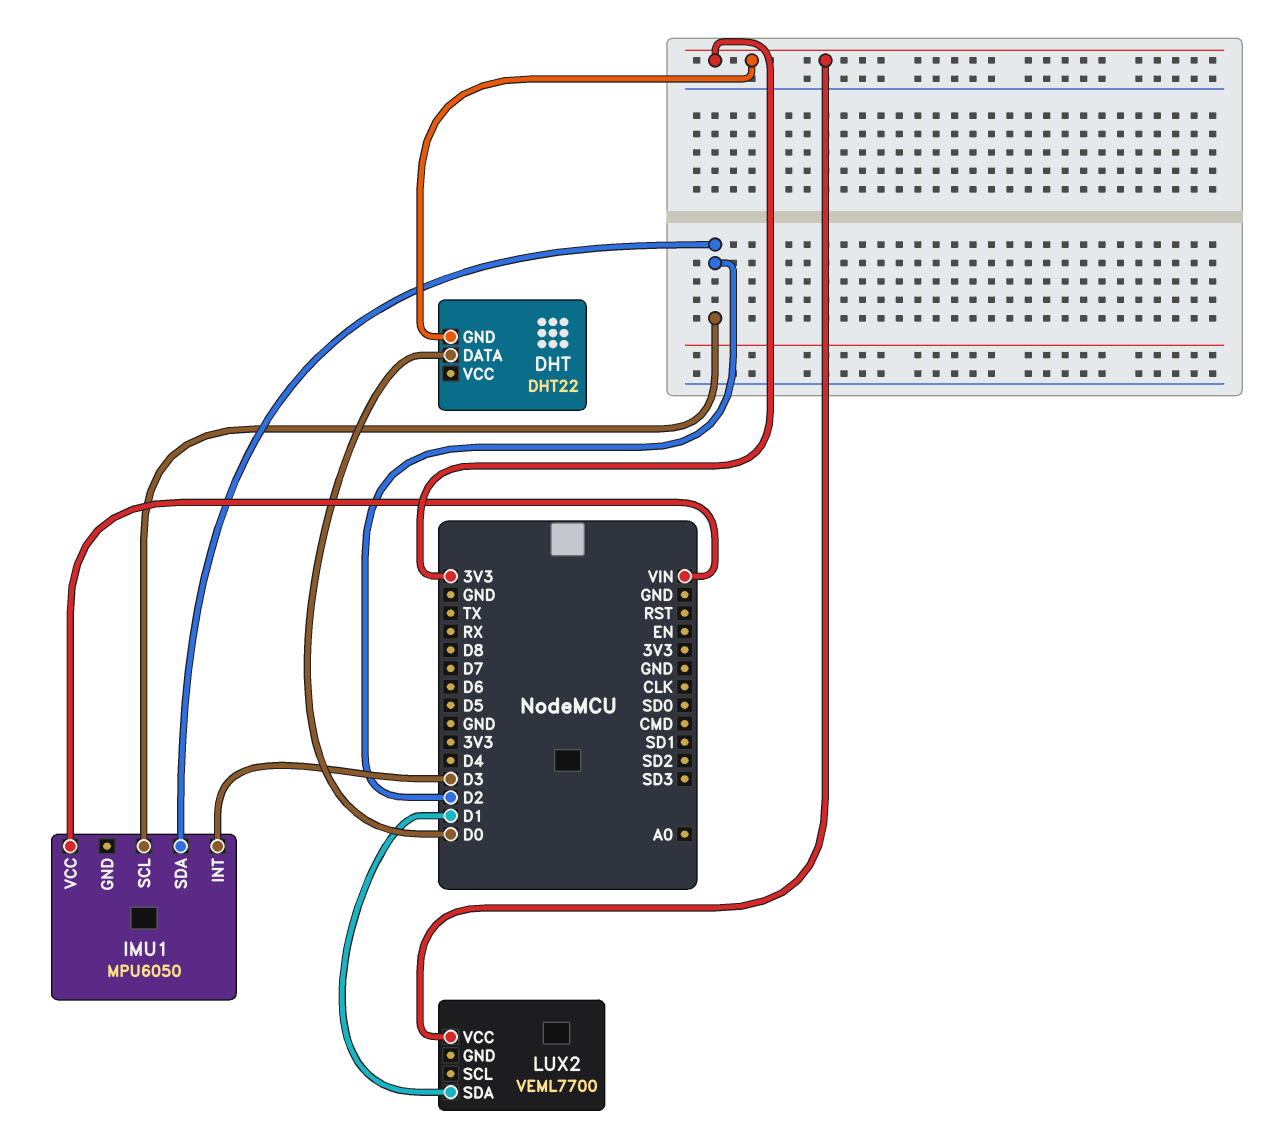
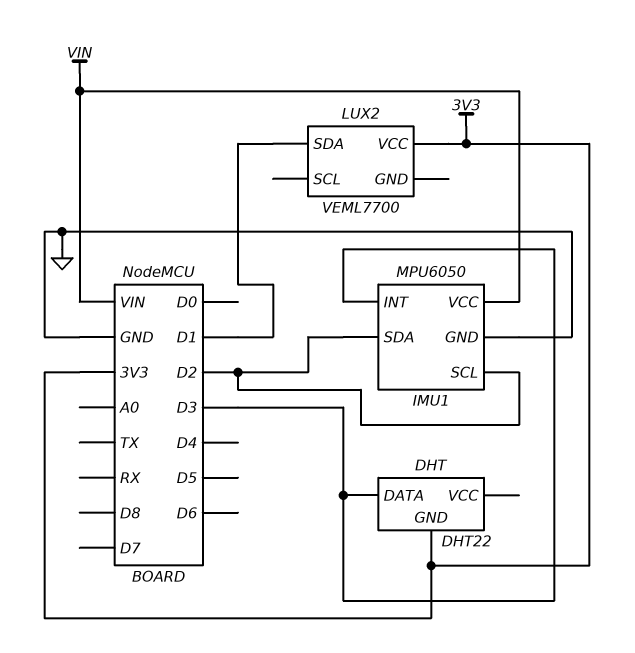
DHT pin DATA: D0 -> D3
IMU1 pin GND: none -> GND

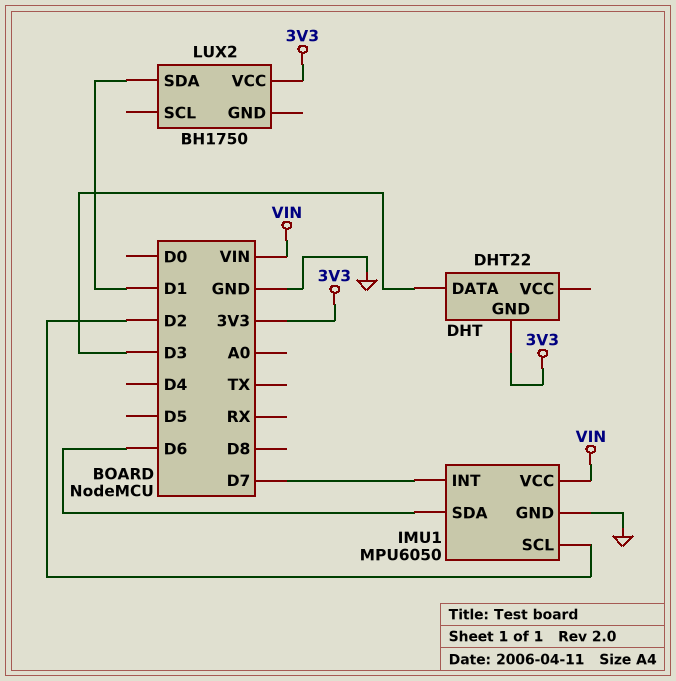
IMU1 pin INT: D3 -> D7
IMU1 pin SDA: D2 -> D6
LUX2: VEML7700 -> BH1750

